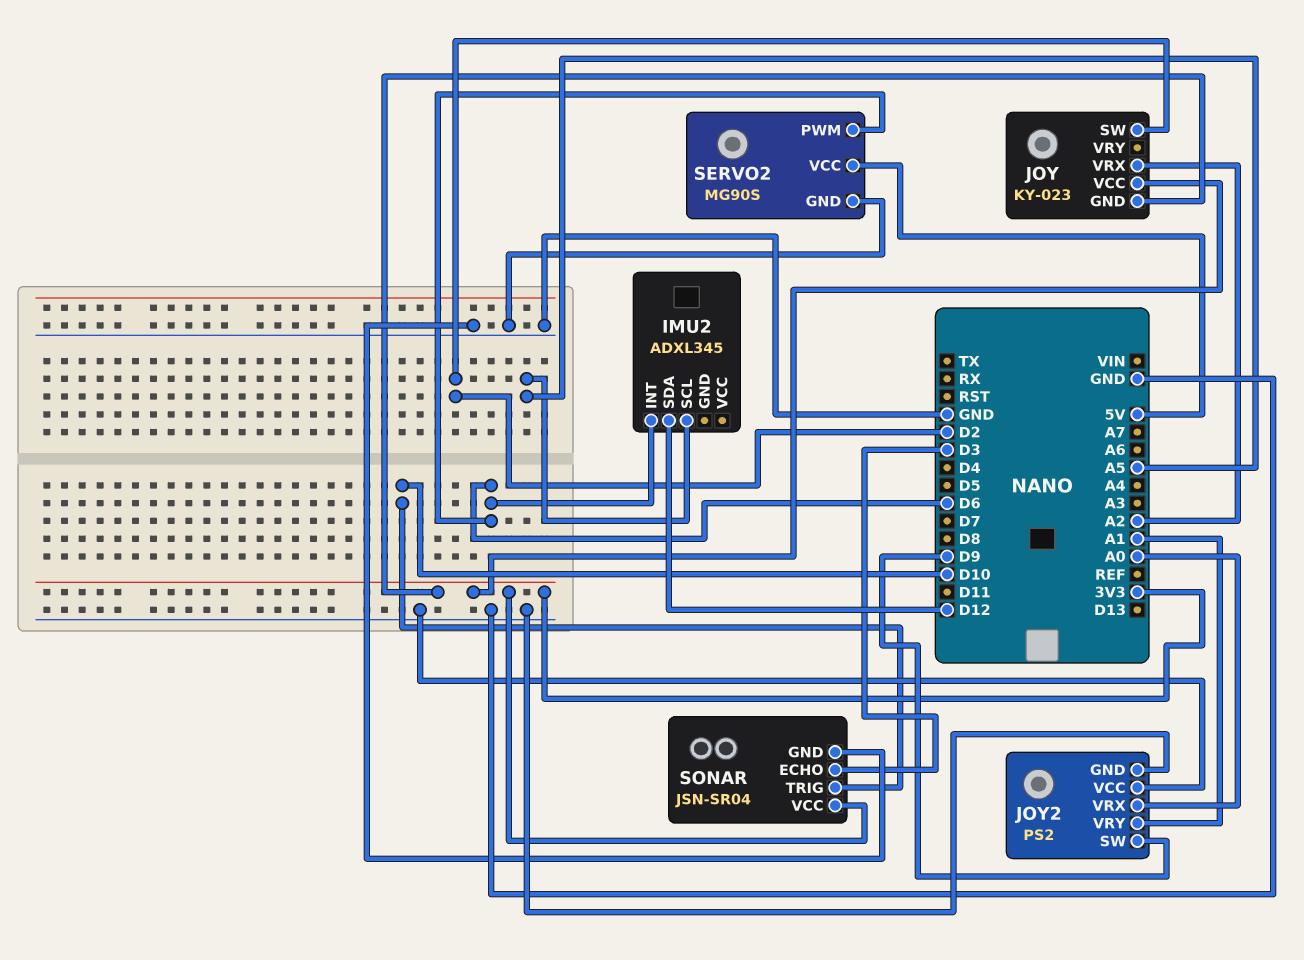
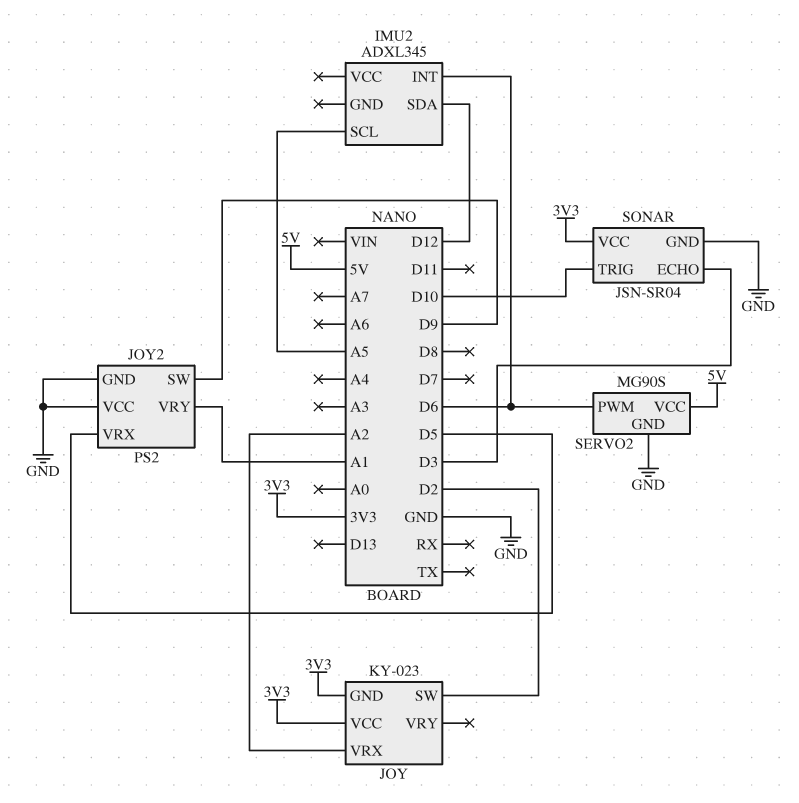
JOY2 pin VRX: A0 -> D5

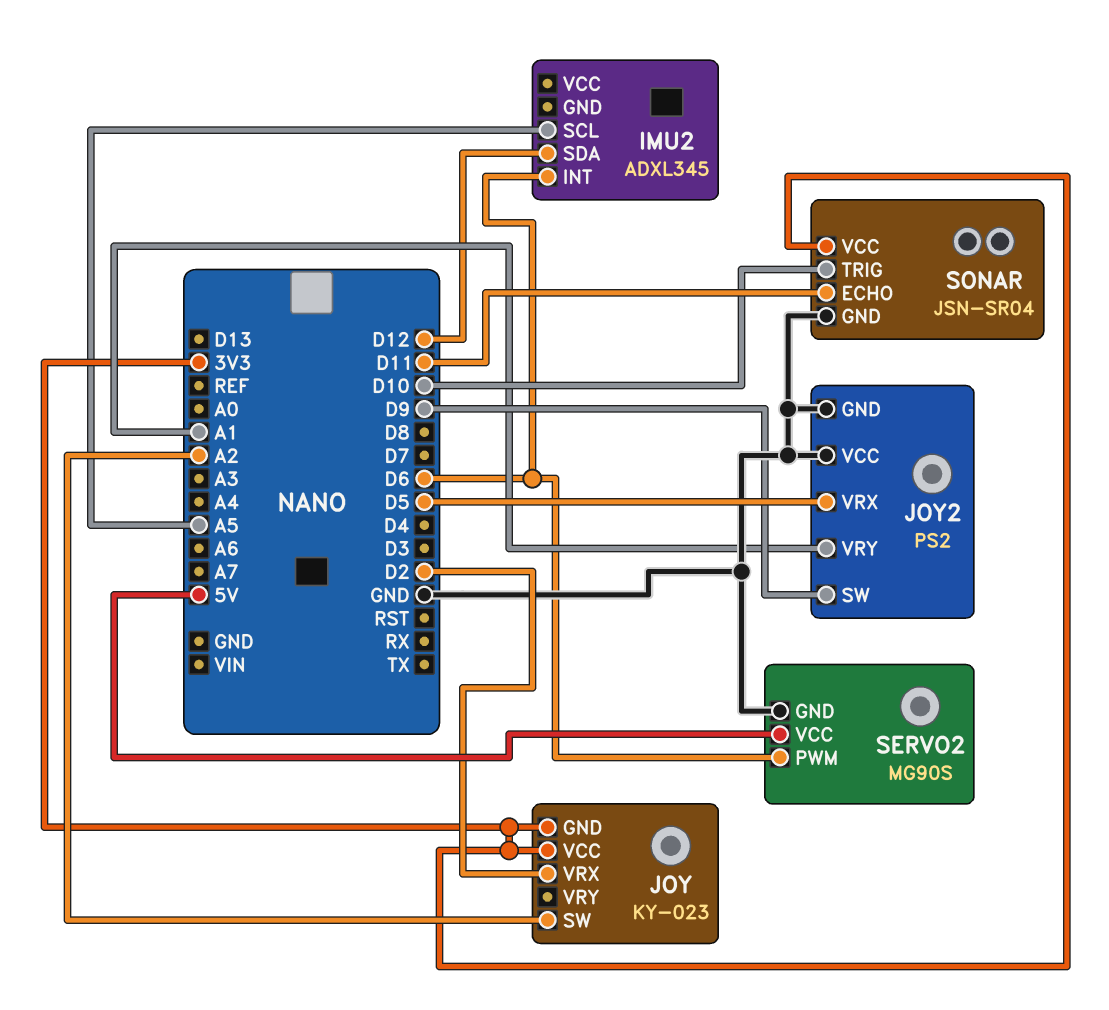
JOY pin SW: D2 -> A2
JOY pin VRX: A2 -> D2
SONAR pin ECHO: D3 -> D11

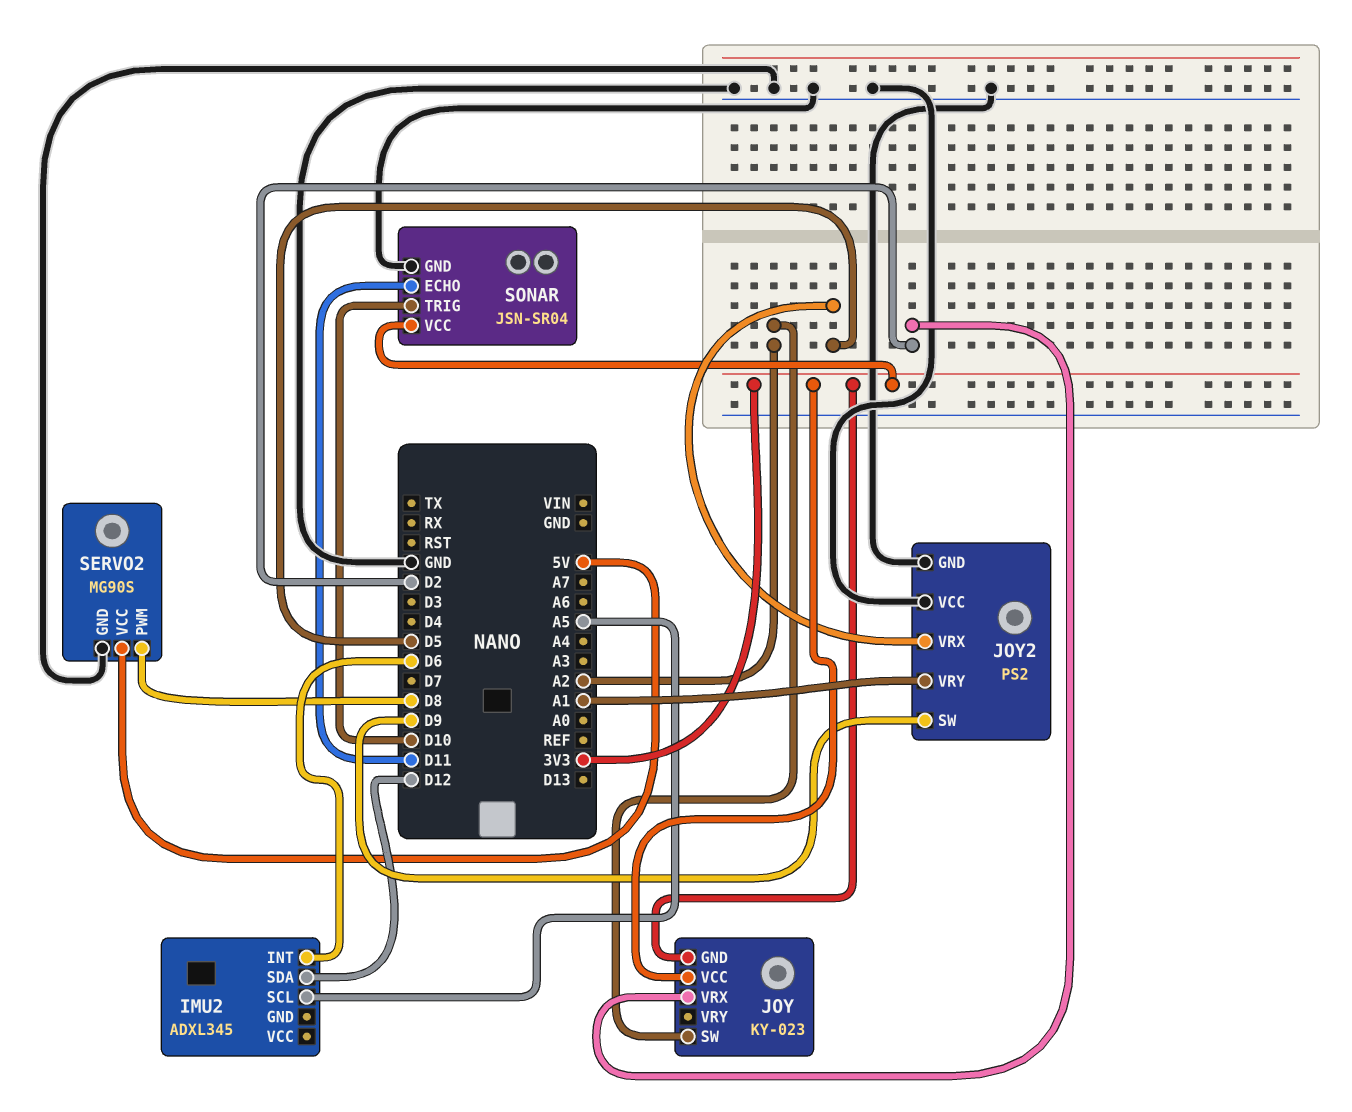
SERVO2 pin PWM: D6 -> D8

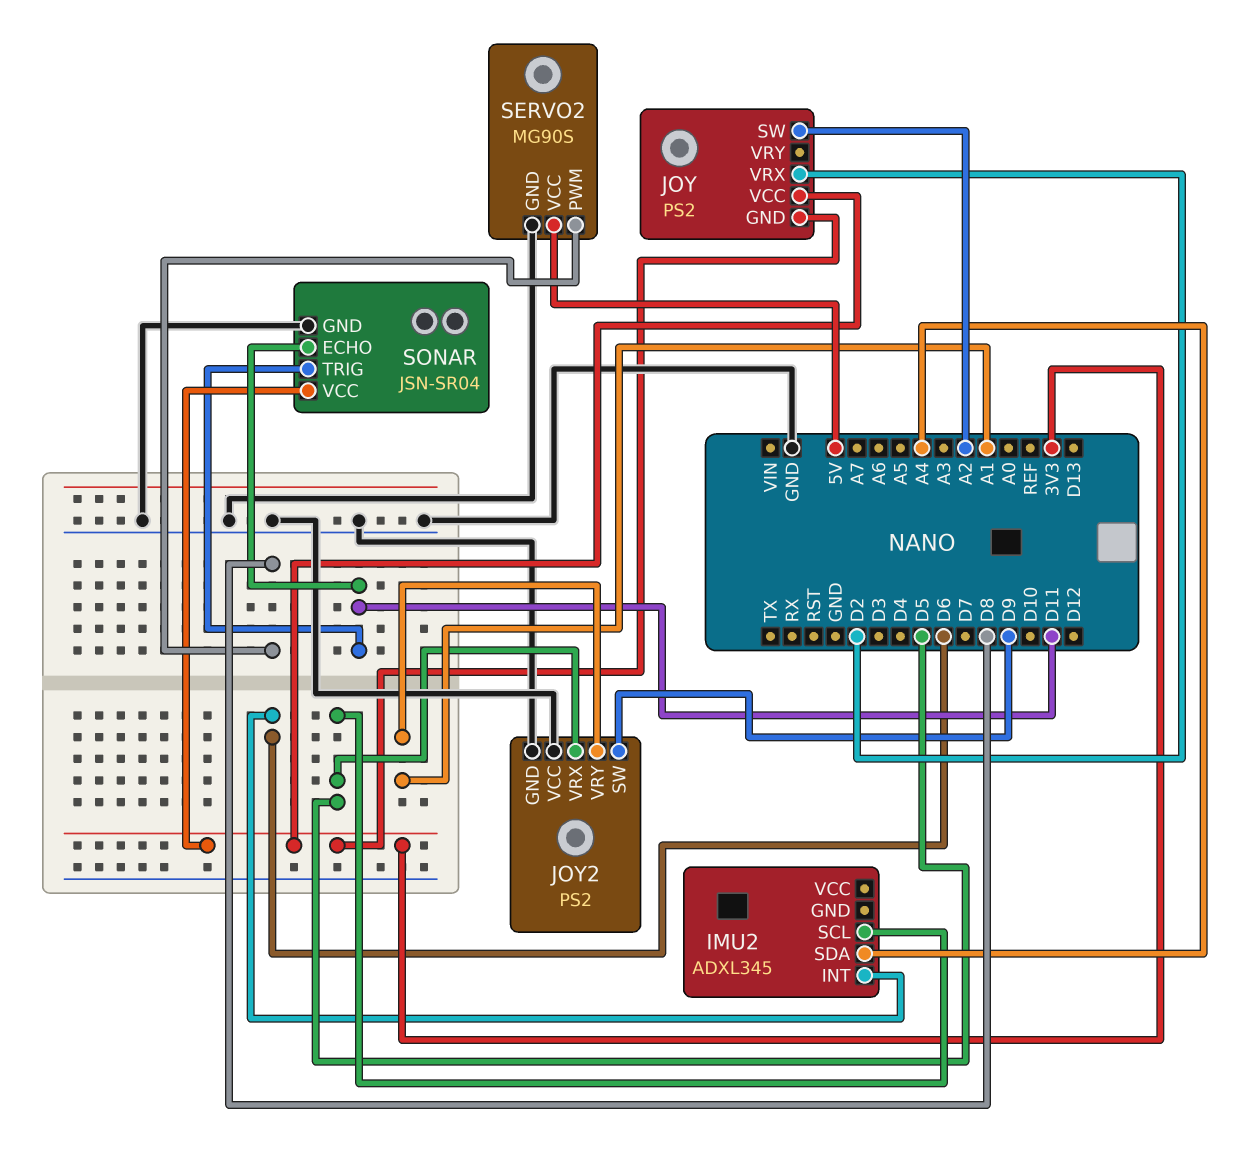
IMU2 pin SCL: A5 -> D5
IMU2 pin SDA: D12 -> A4
JOY: KY-023 -> PS2
SONAR pin TRIG: D10 -> D11

